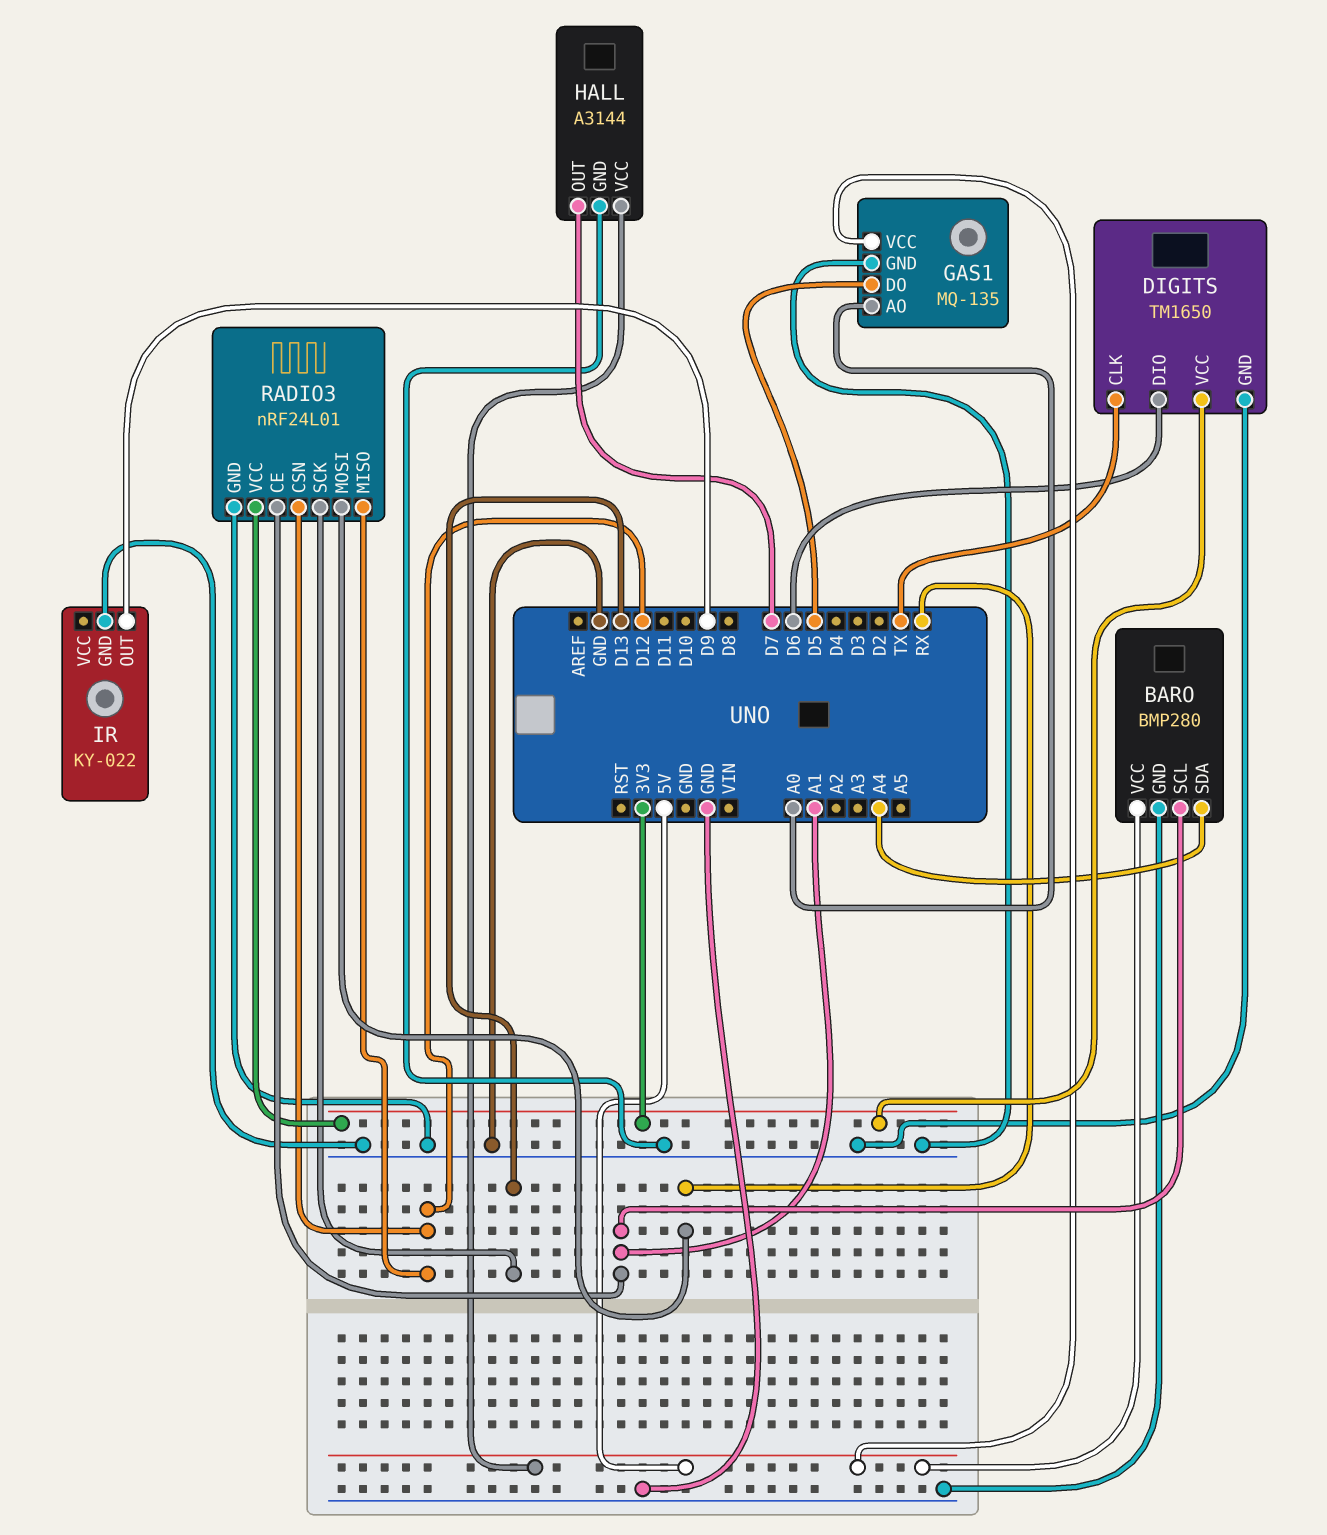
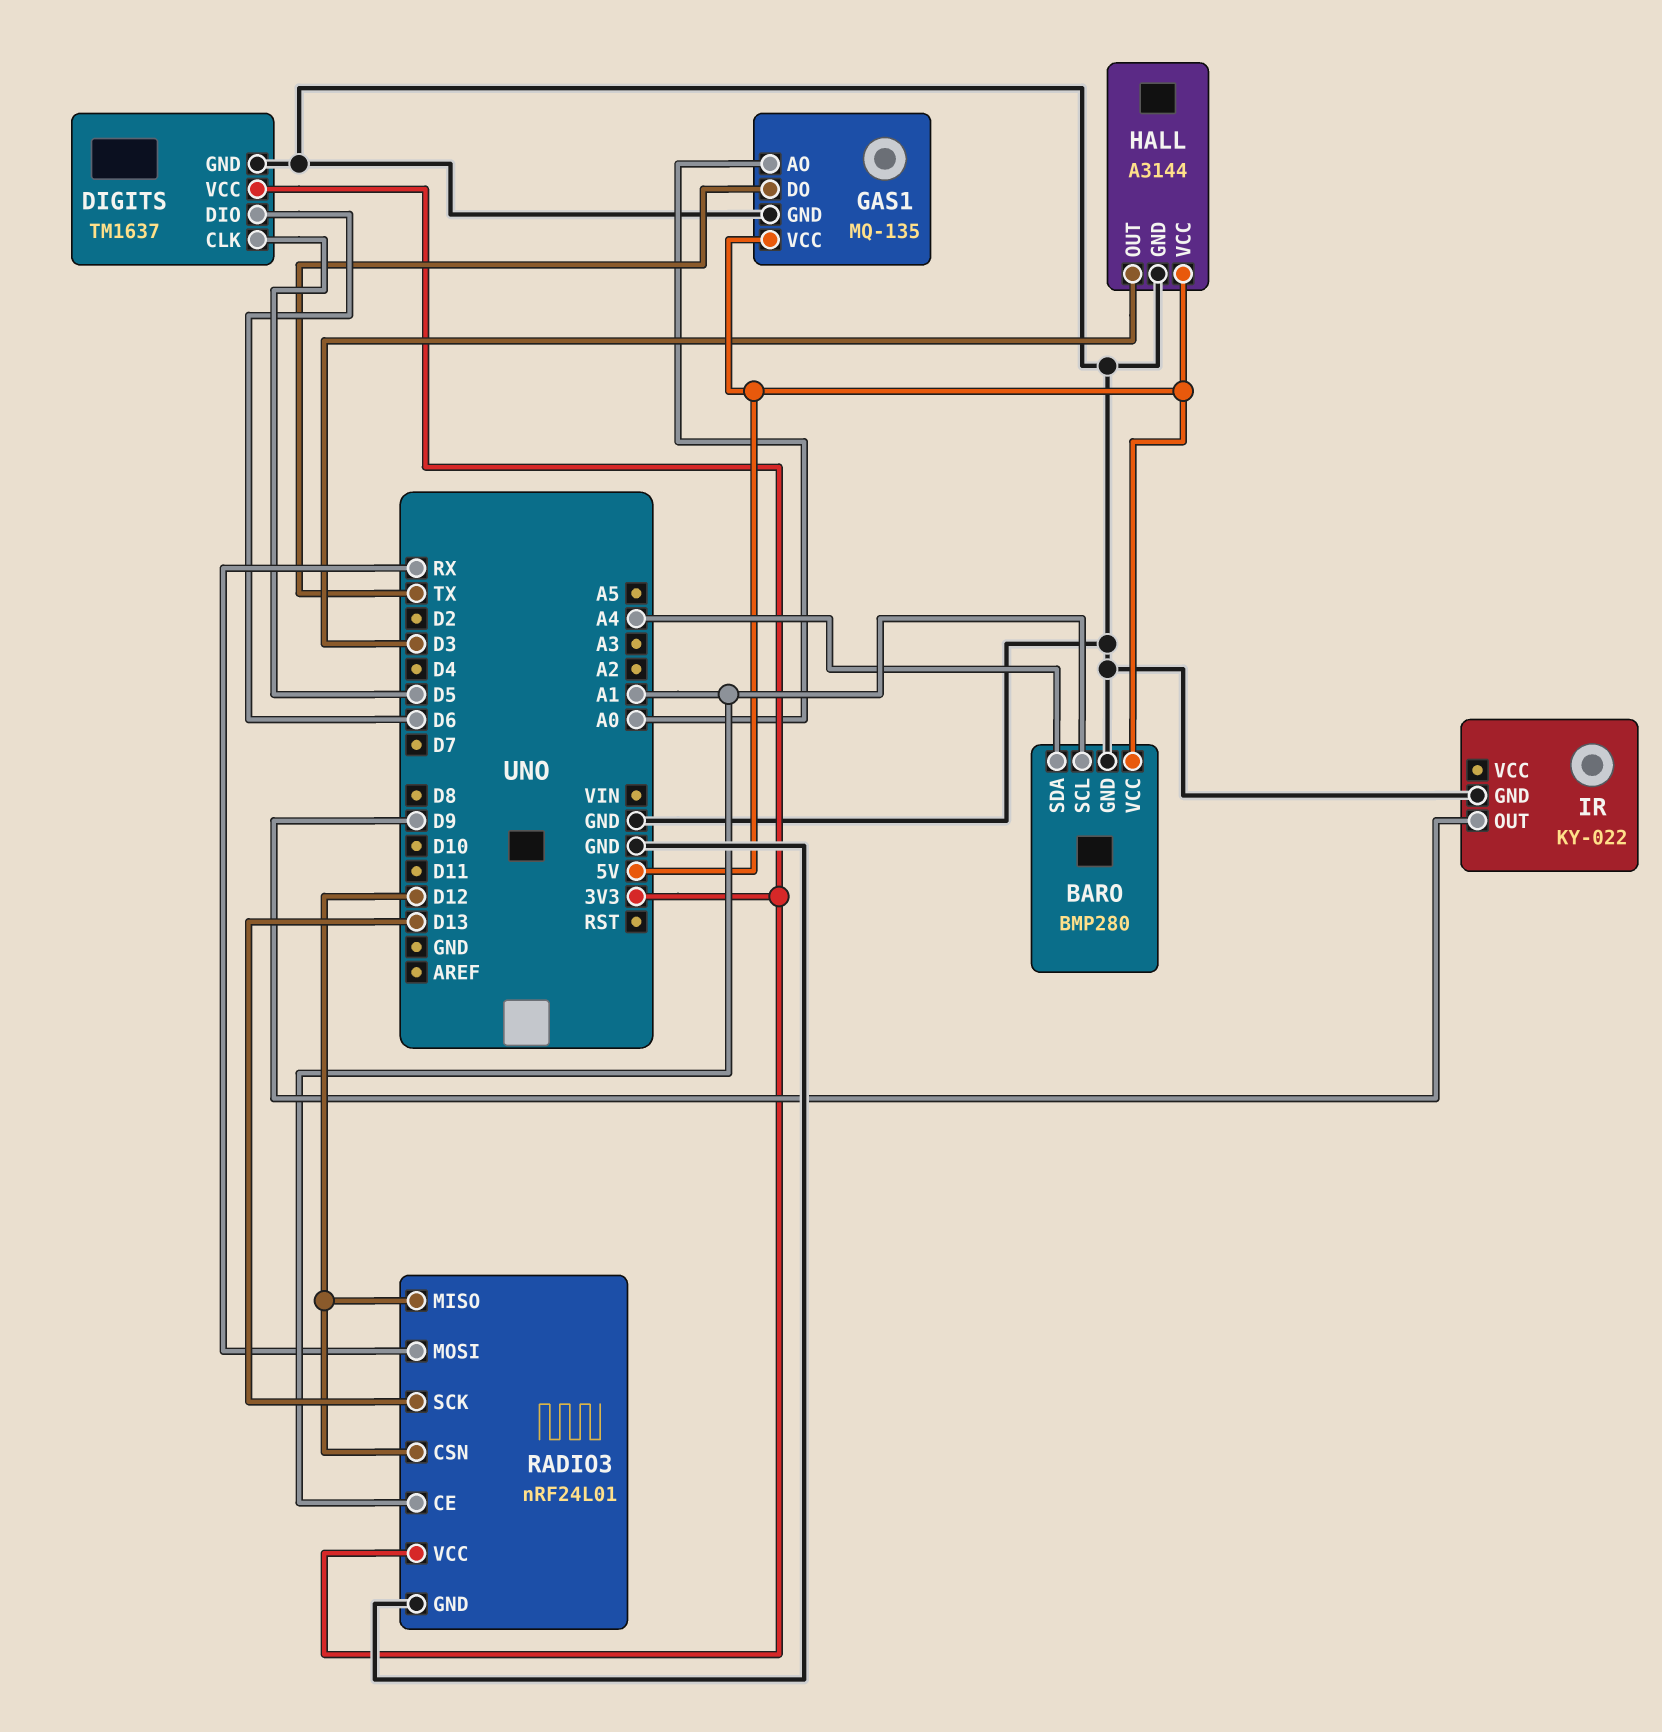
DIGITS: TM1650 -> TM1637
DIGITS pin CLK: TX -> D5
GAS1 pin DO: D5 -> TX
HALL pin OUT: D7 -> D3

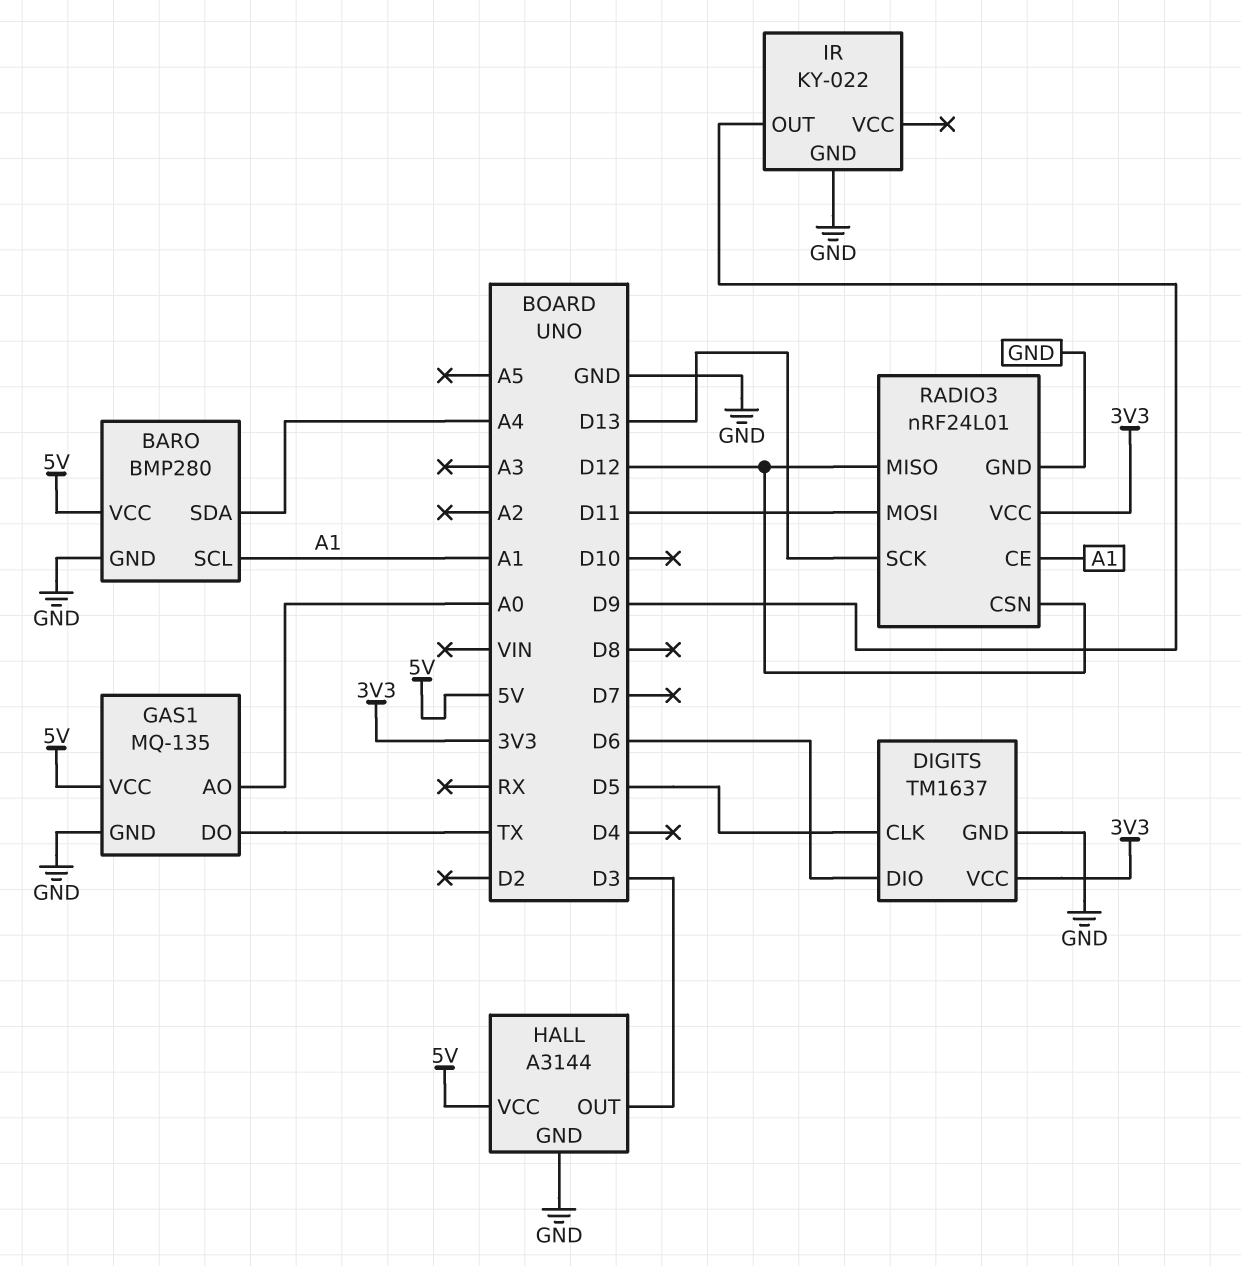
RADIO3 pin MOSI: RX -> D11

